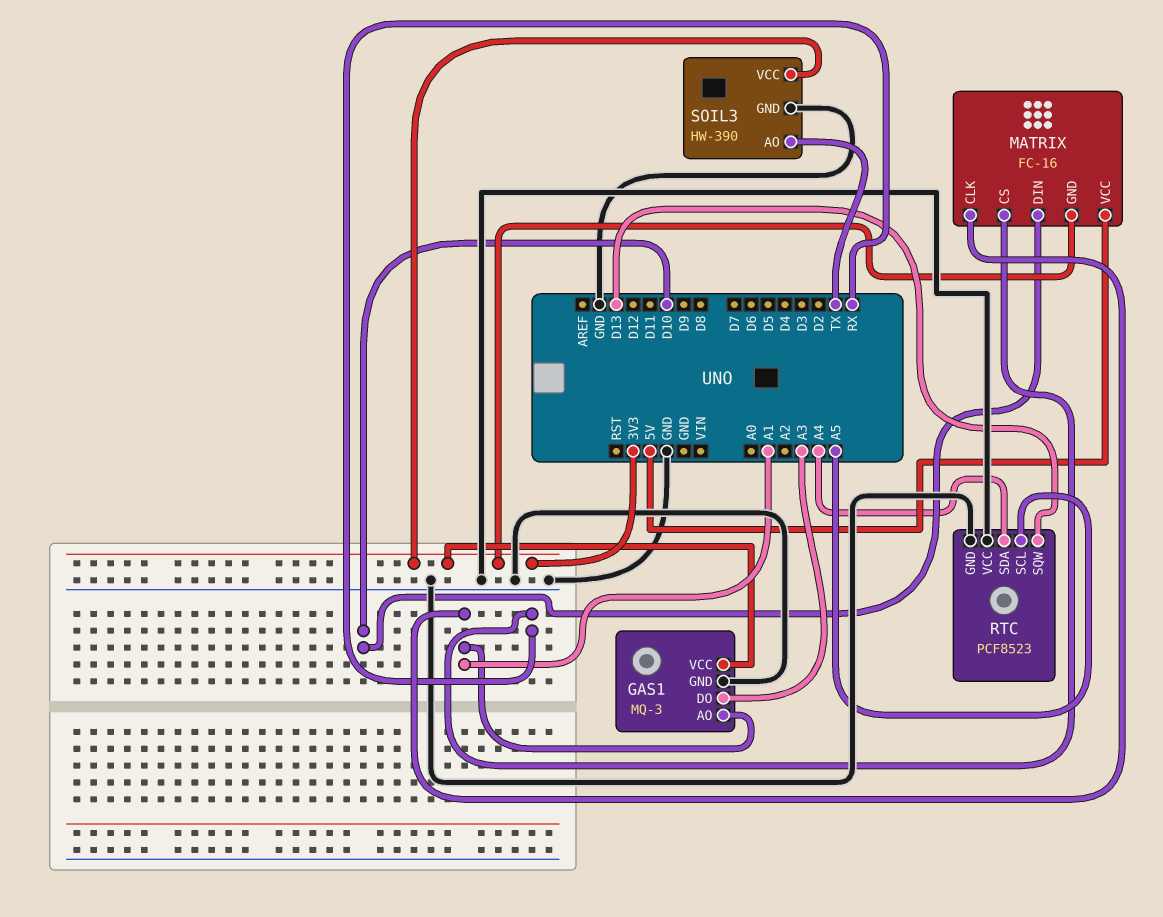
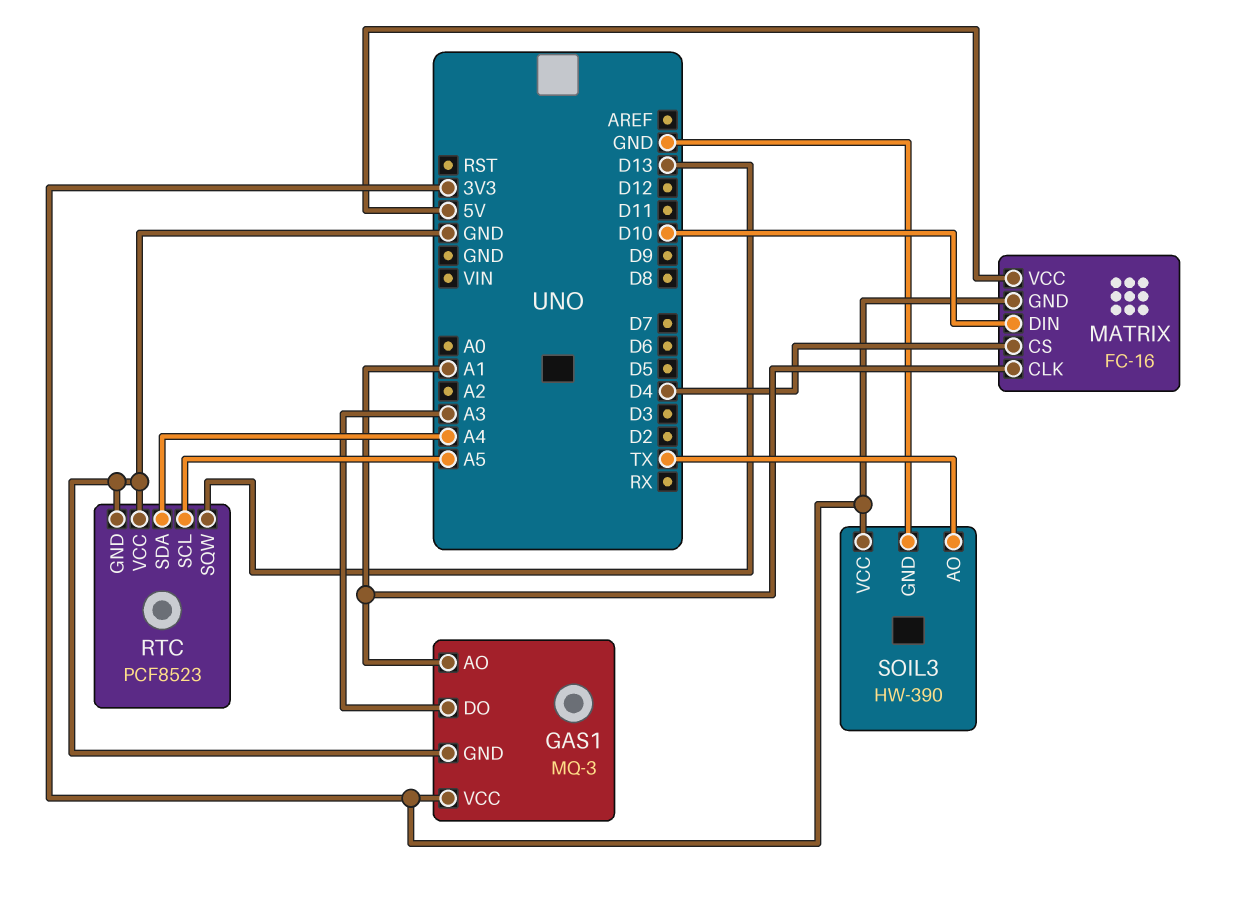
MATRIX pin CS: RX -> D4

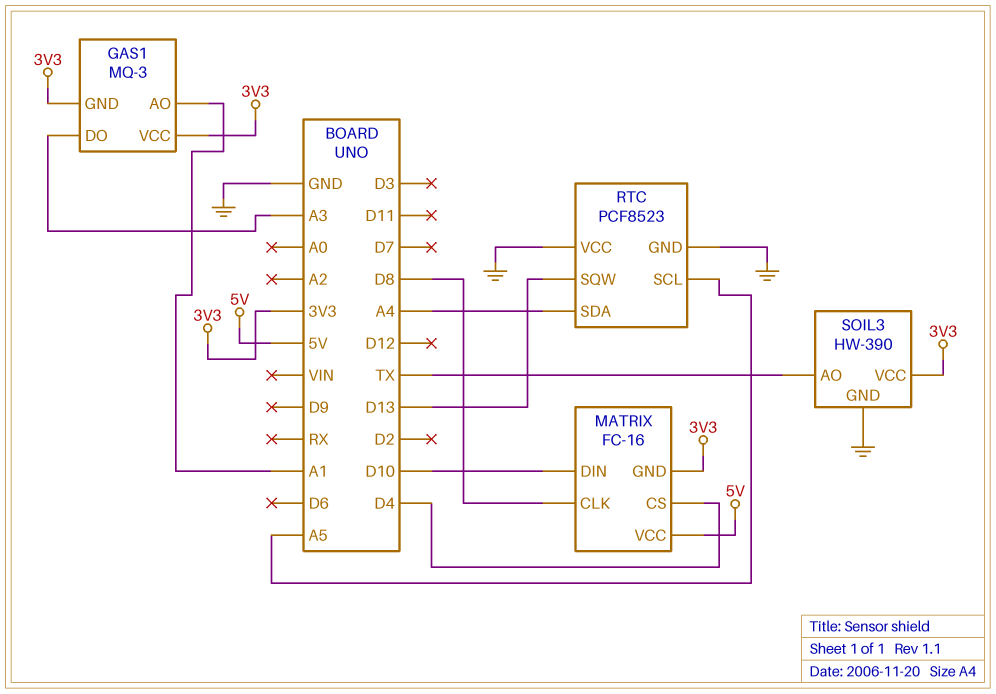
GAS1 pin GND: GND -> 3V3
MATRIX pin CLK: A1 -> D8

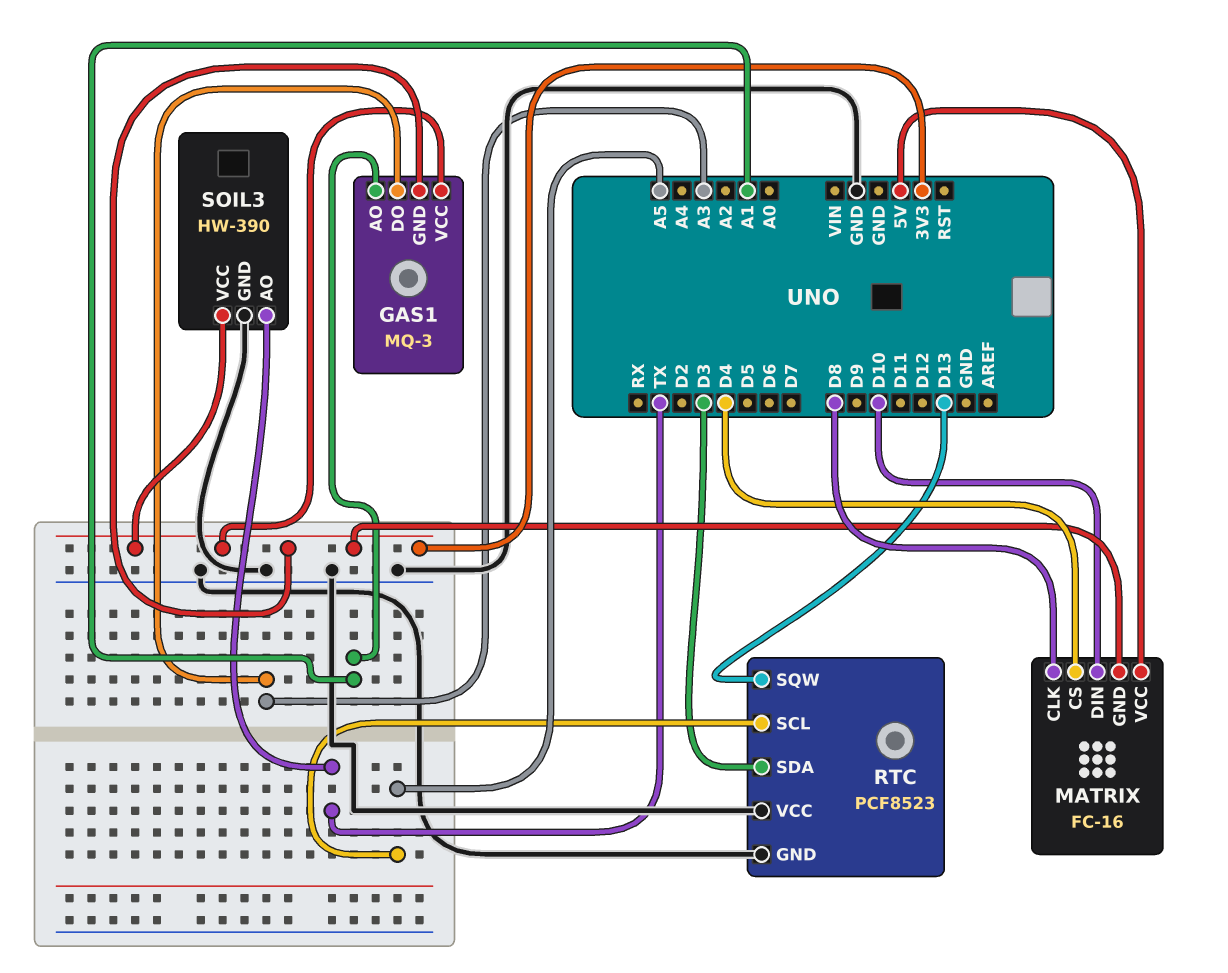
RTC pin SDA: A4 -> D3

